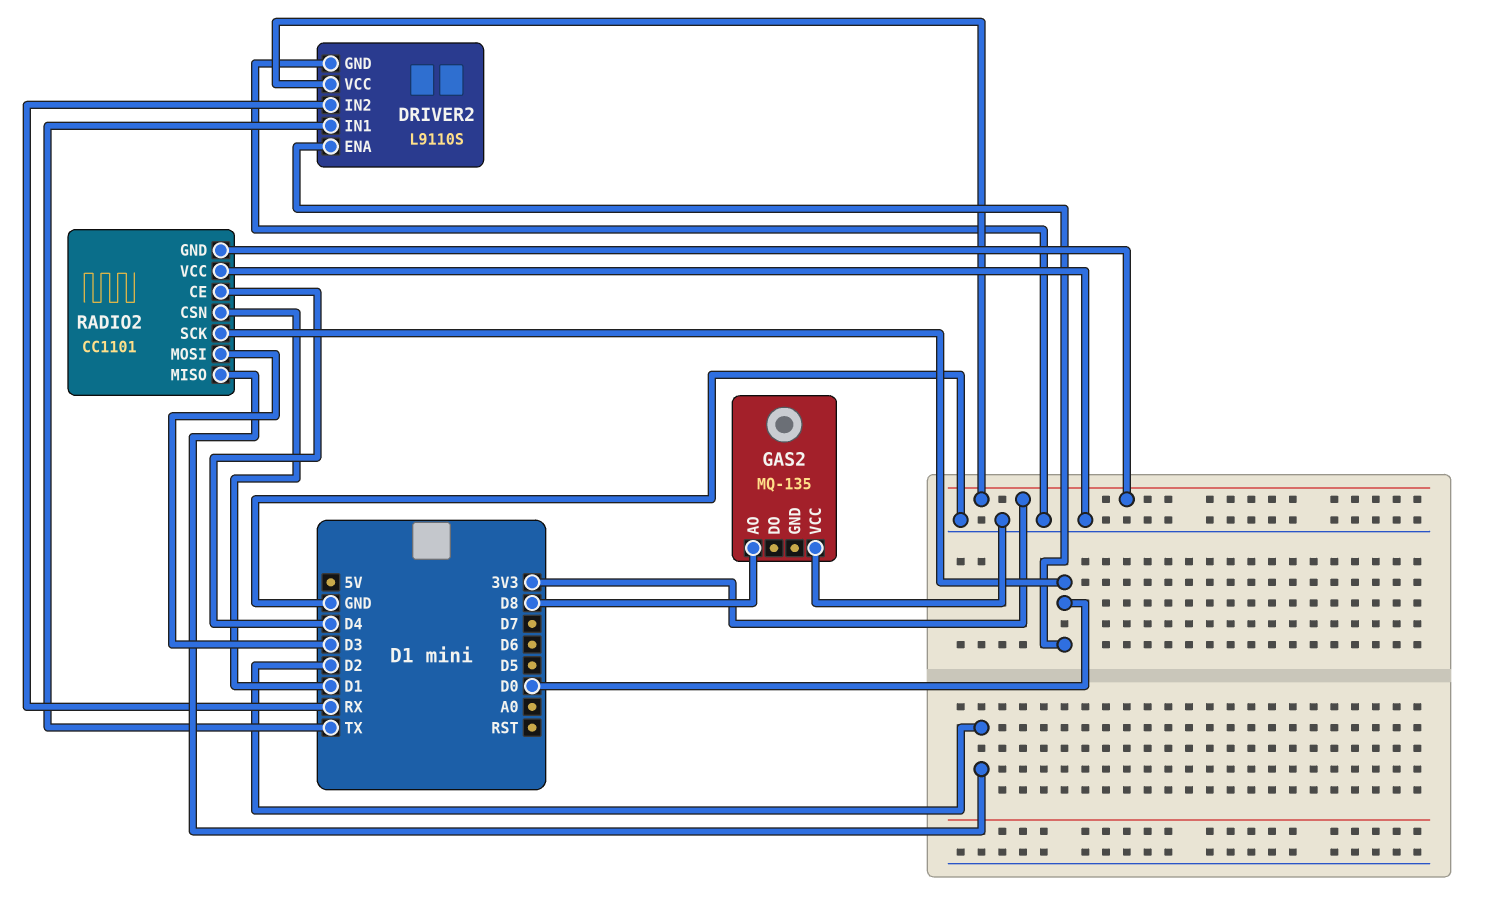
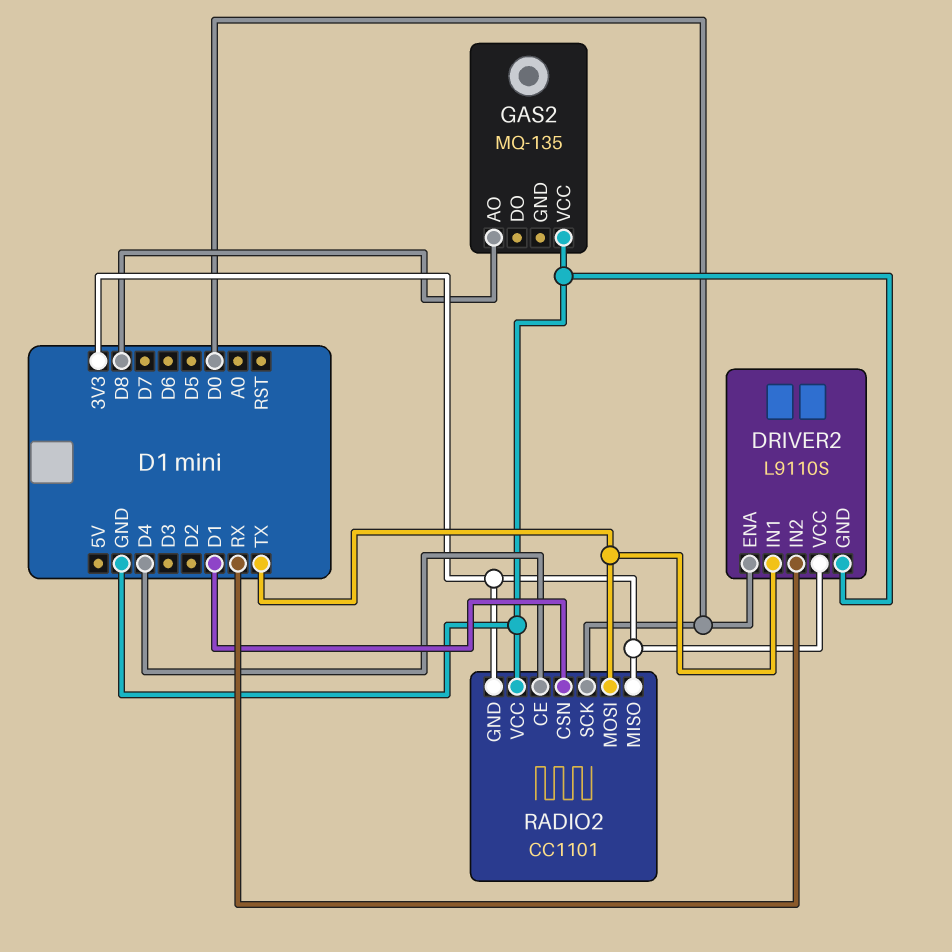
RADIO2 pin MISO: D2 -> 3V3
RADIO2 pin MOSI: D3 -> TX

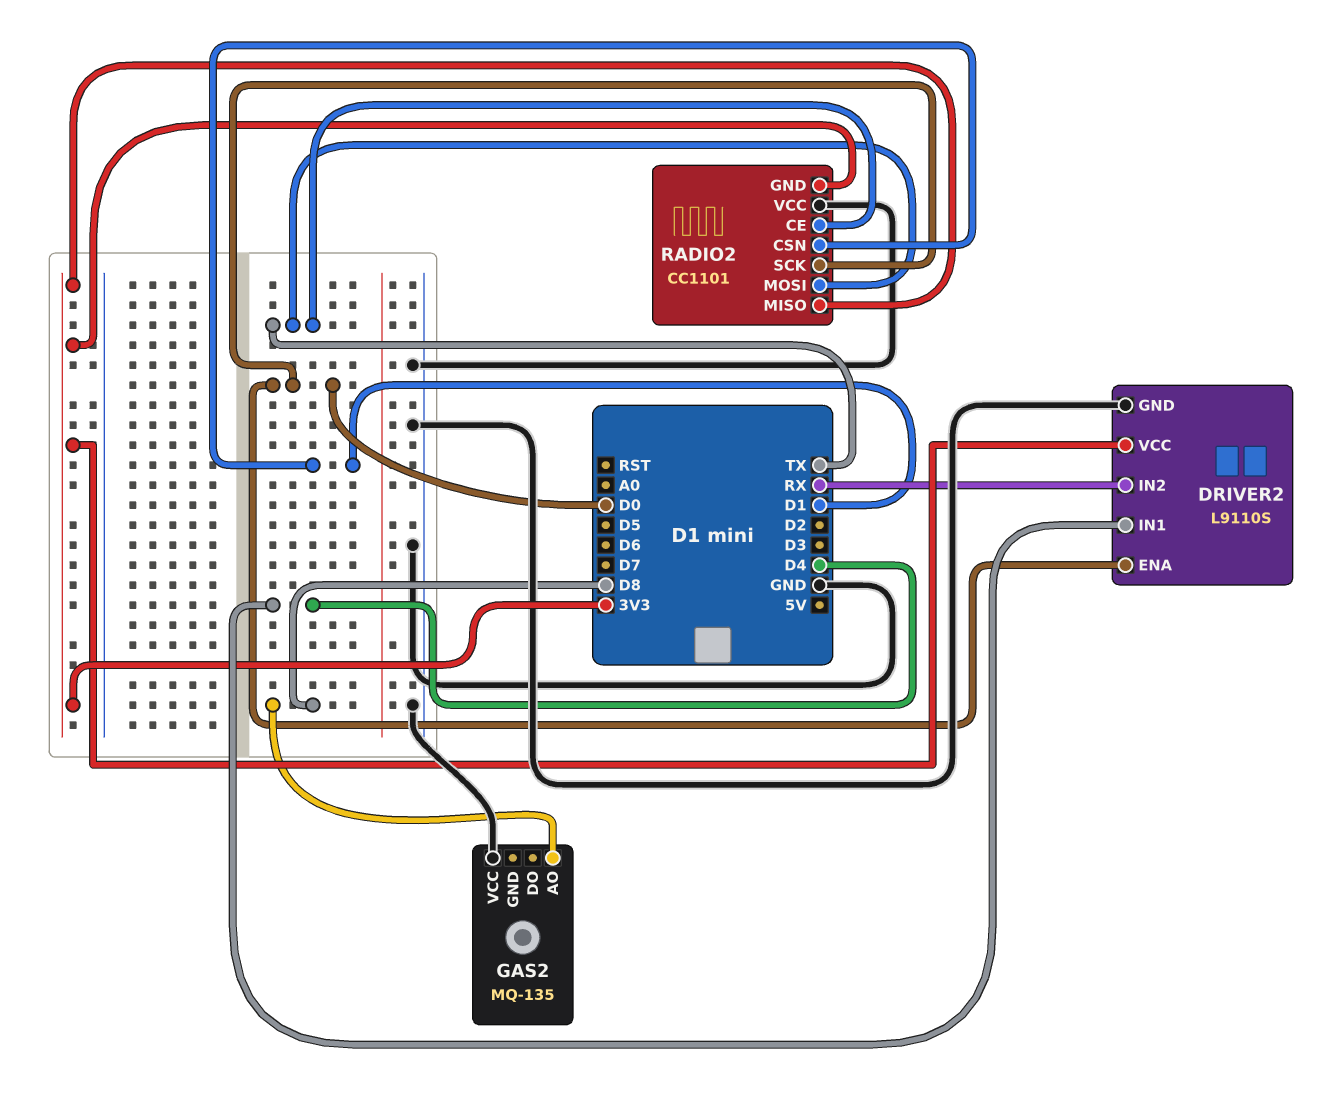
DRIVER2 pin IN1: TX -> D4
RADIO2 pin CE: D4 -> TX

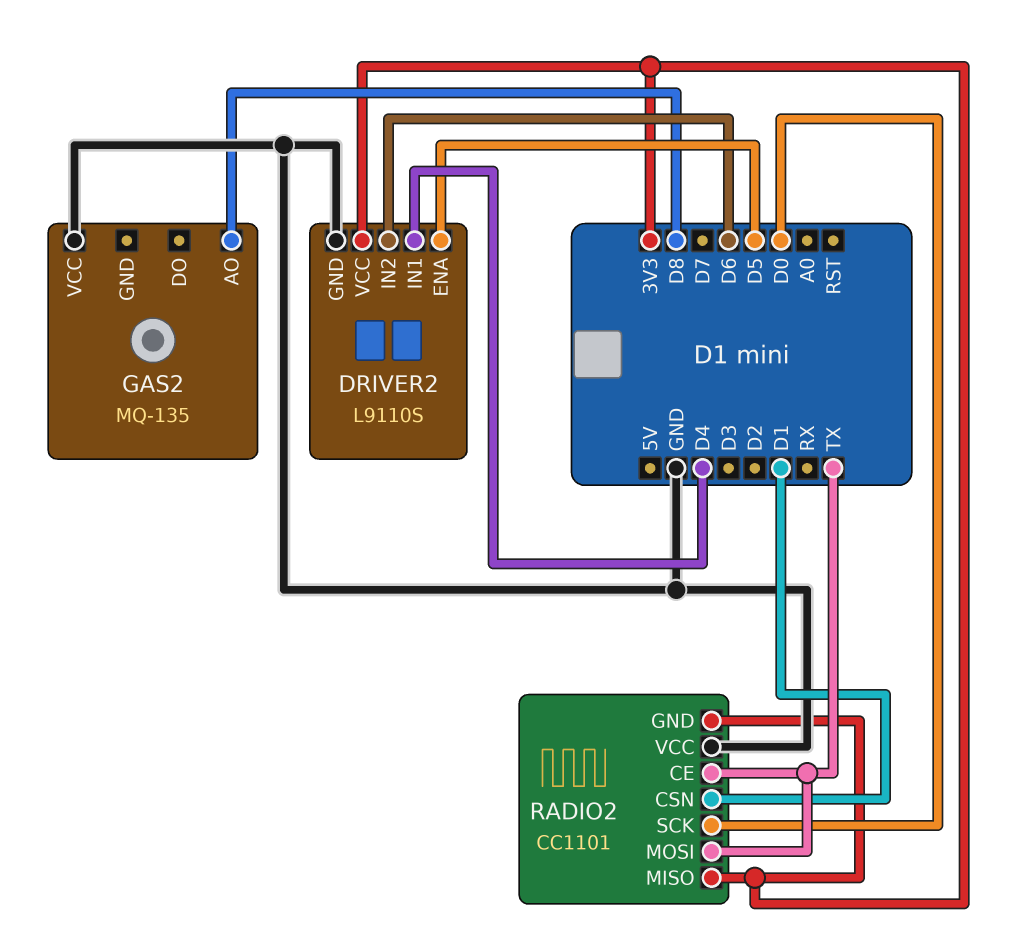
DRIVER2 pin ENA: D0 -> D5
DRIVER2 pin IN2: RX -> D6

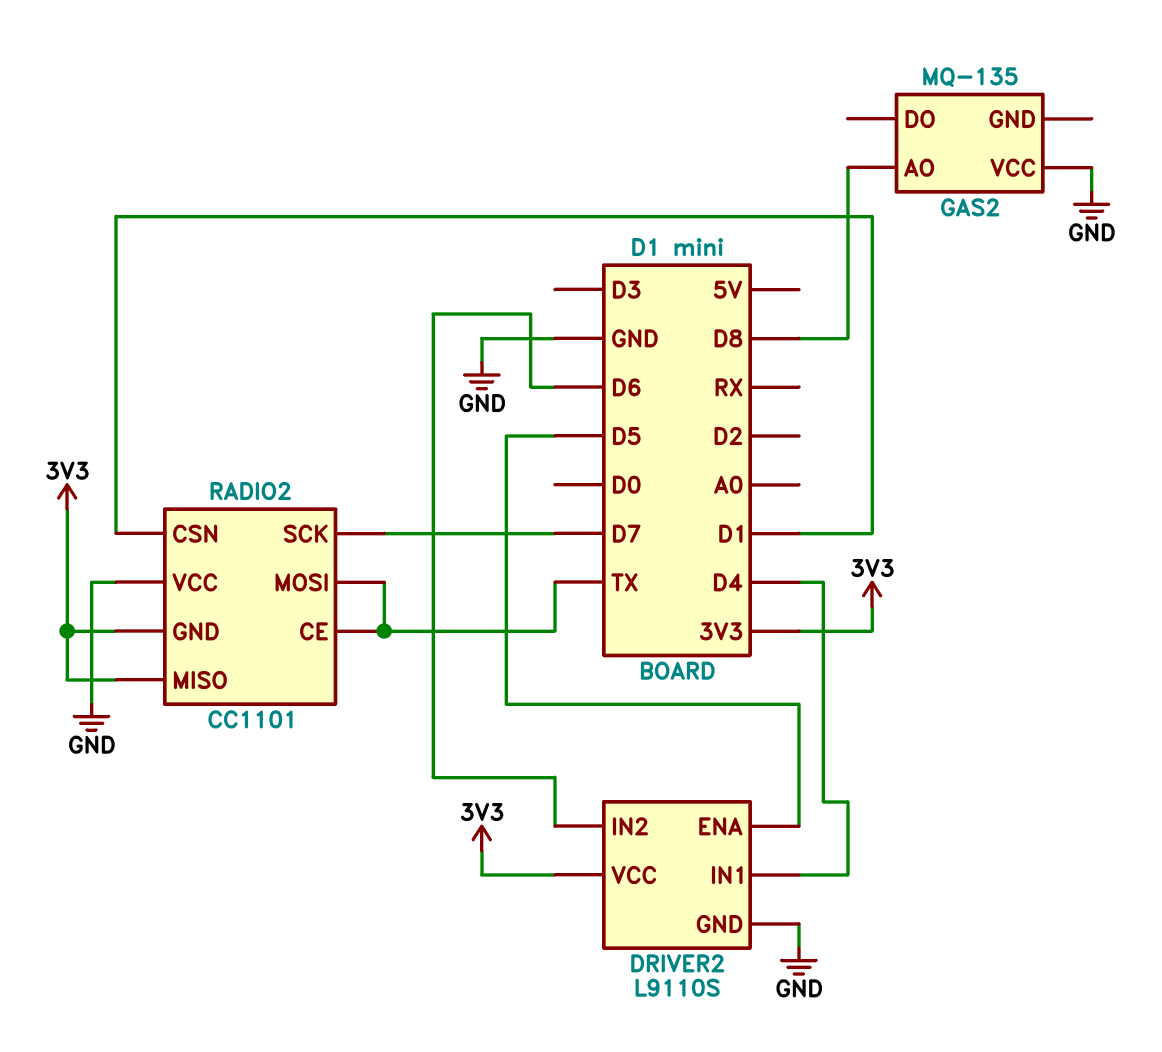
RADIO2 pin SCK: D0 -> D7

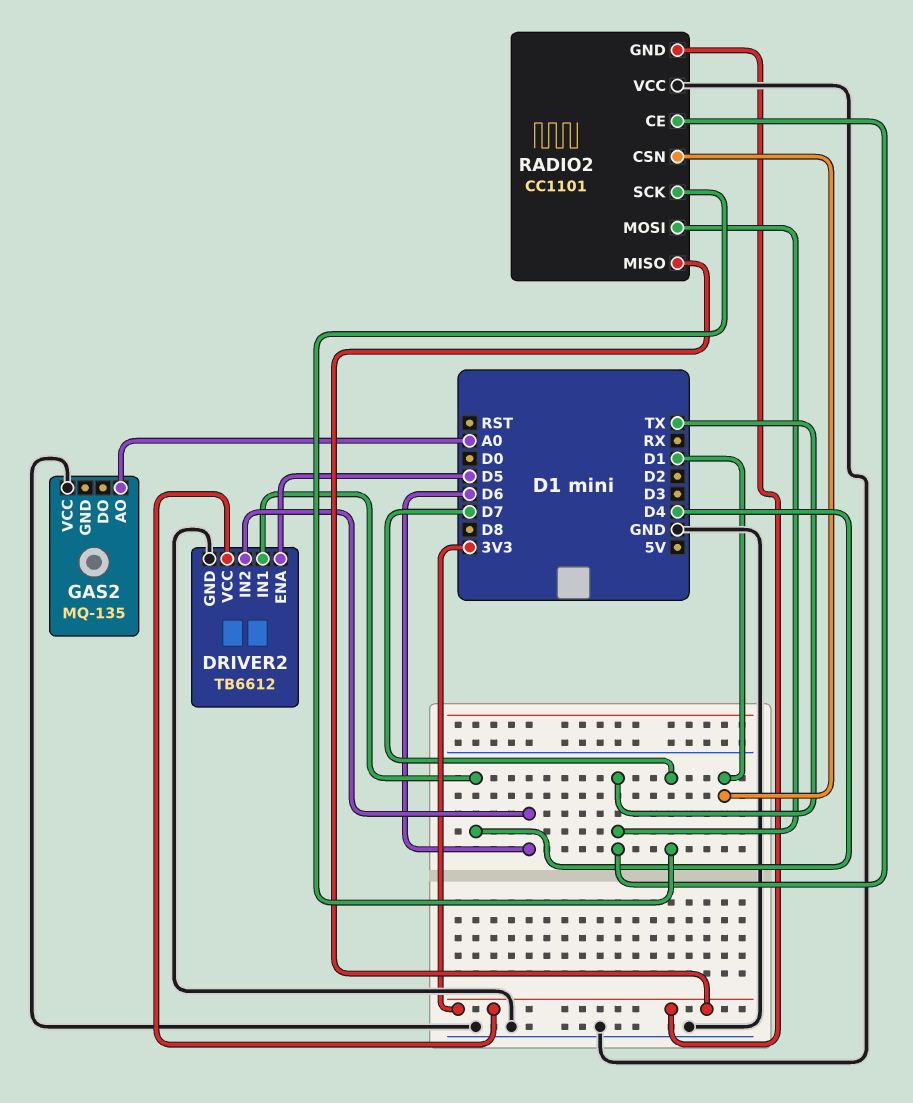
DRIVER2: L9110S -> TB6612
GAS2 pin AO: D8 -> A0

